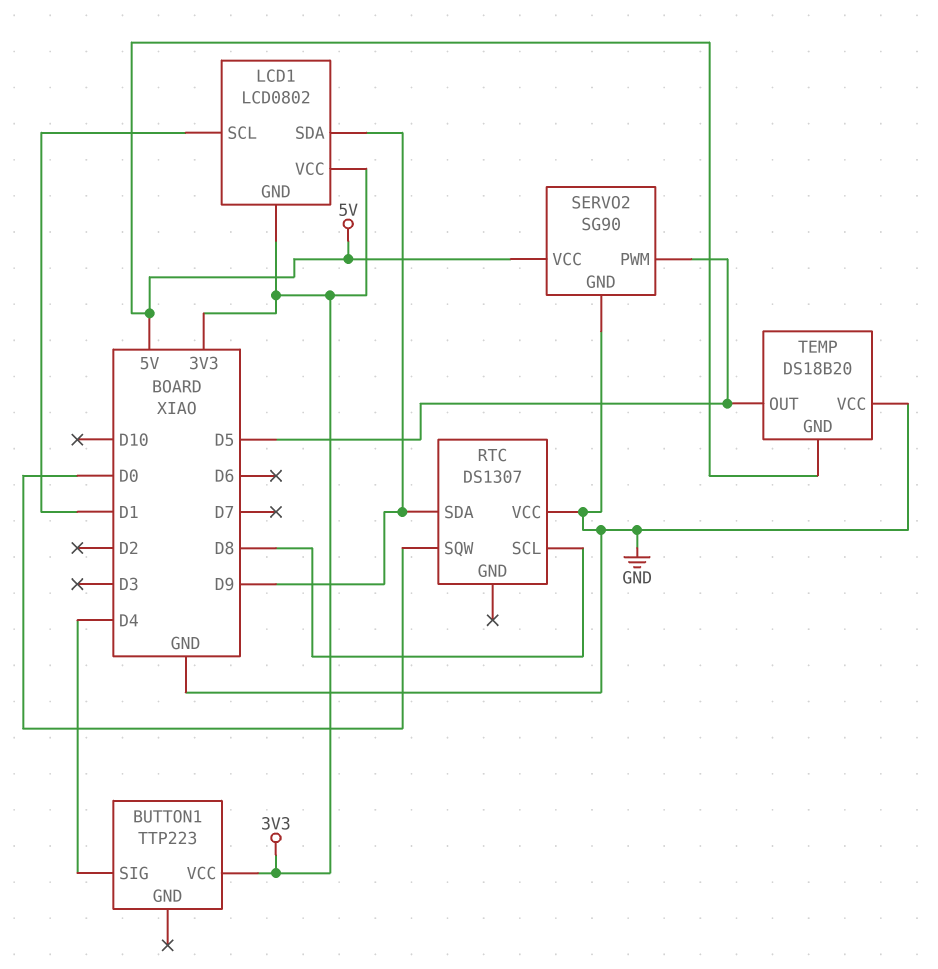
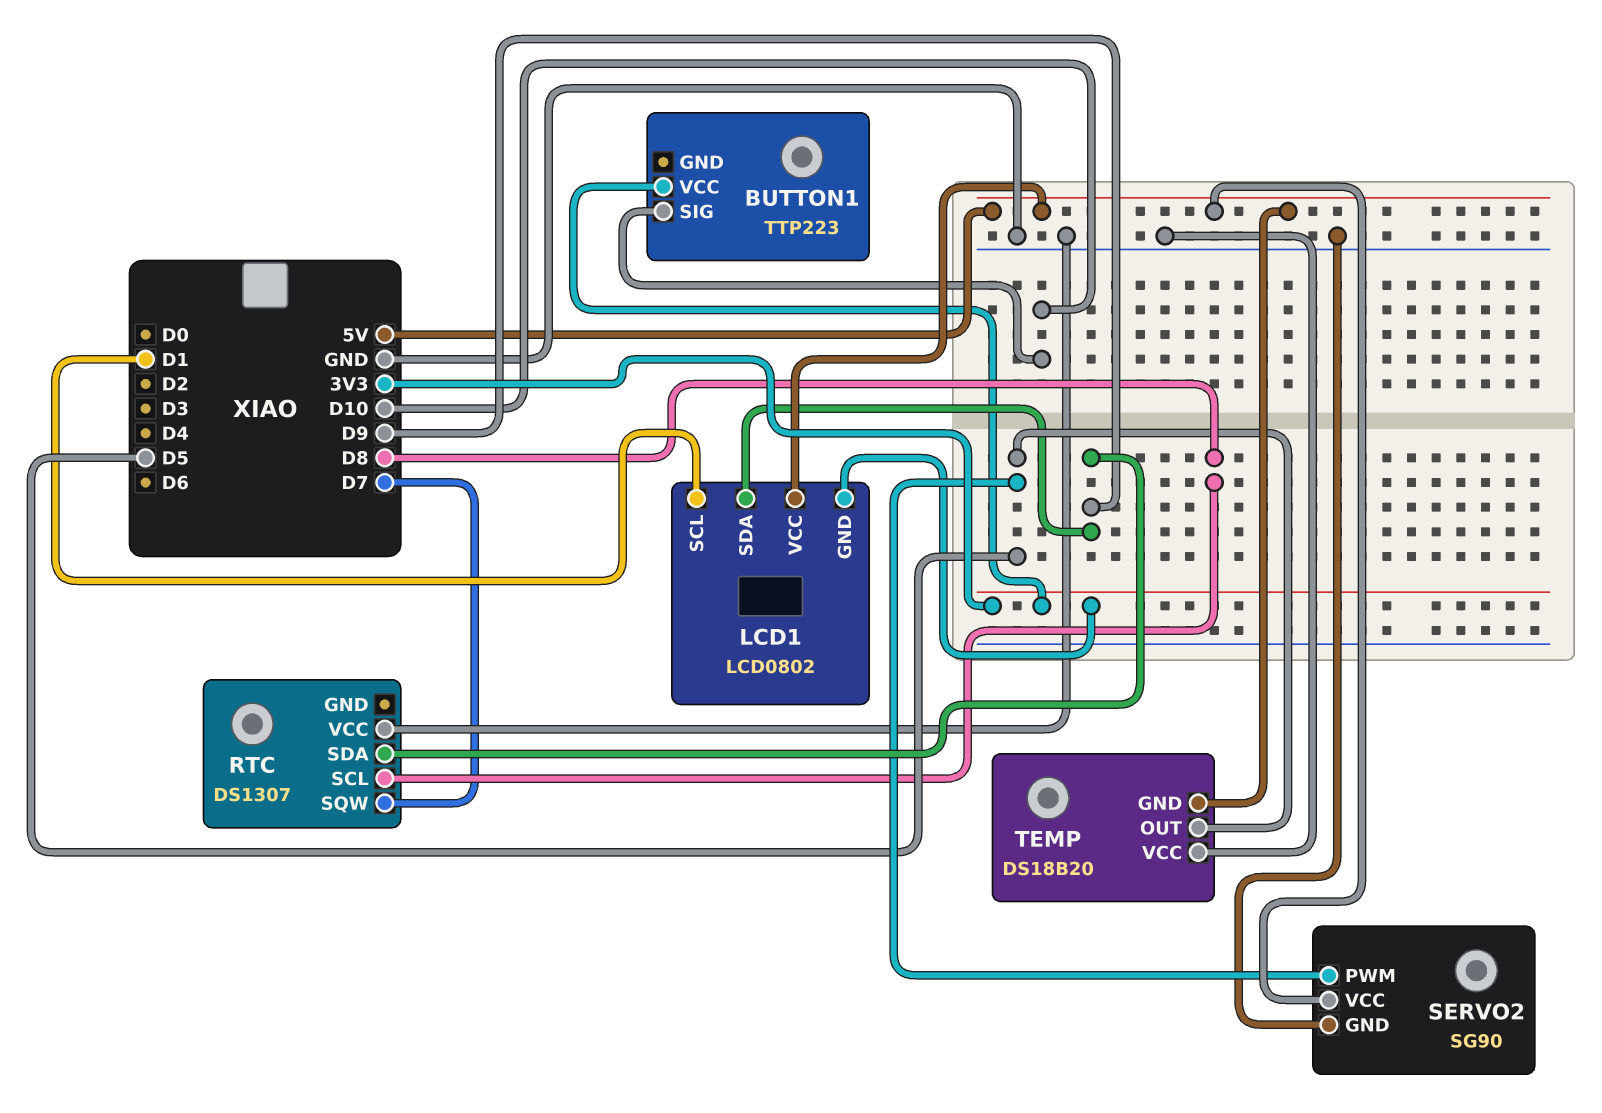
BUTTON1 pin SIG: D4 -> D10
LCD1 pin VCC: 3V3 -> 5V
RTC pin SQW: D0 -> D7

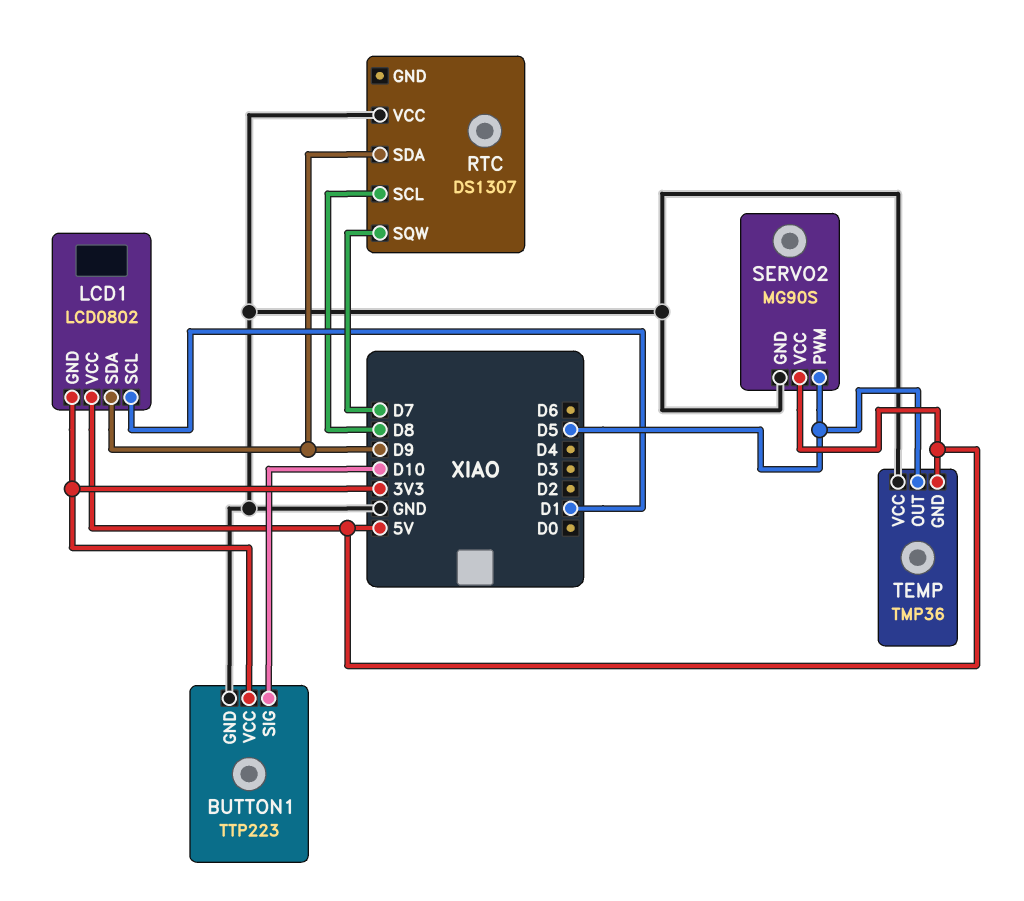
BUTTON1 pin GND: none -> GND
SERVO2: SG90 -> MG90S
TEMP: DS18B20 -> TMP36

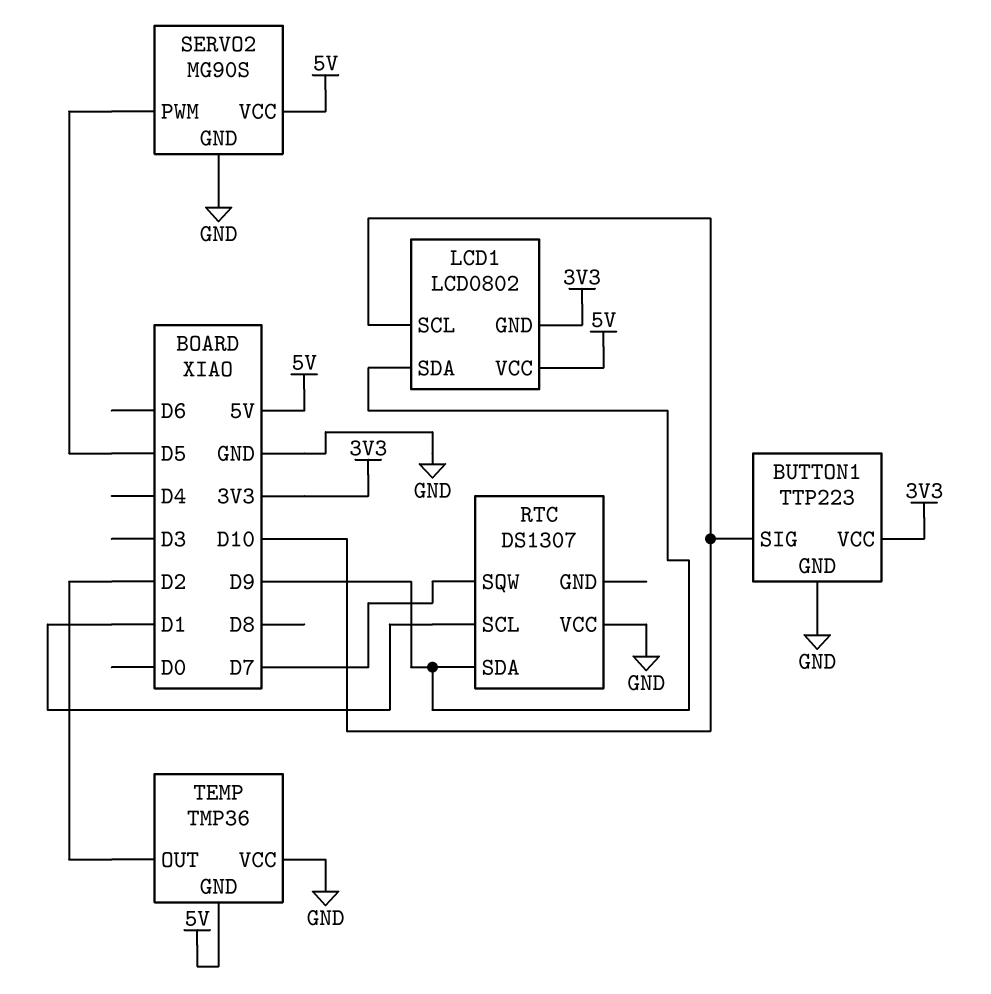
LCD1 pin SCL: D1 -> D10
RTC pin SCL: D8 -> D1
TEMP pin OUT: D5 -> D2

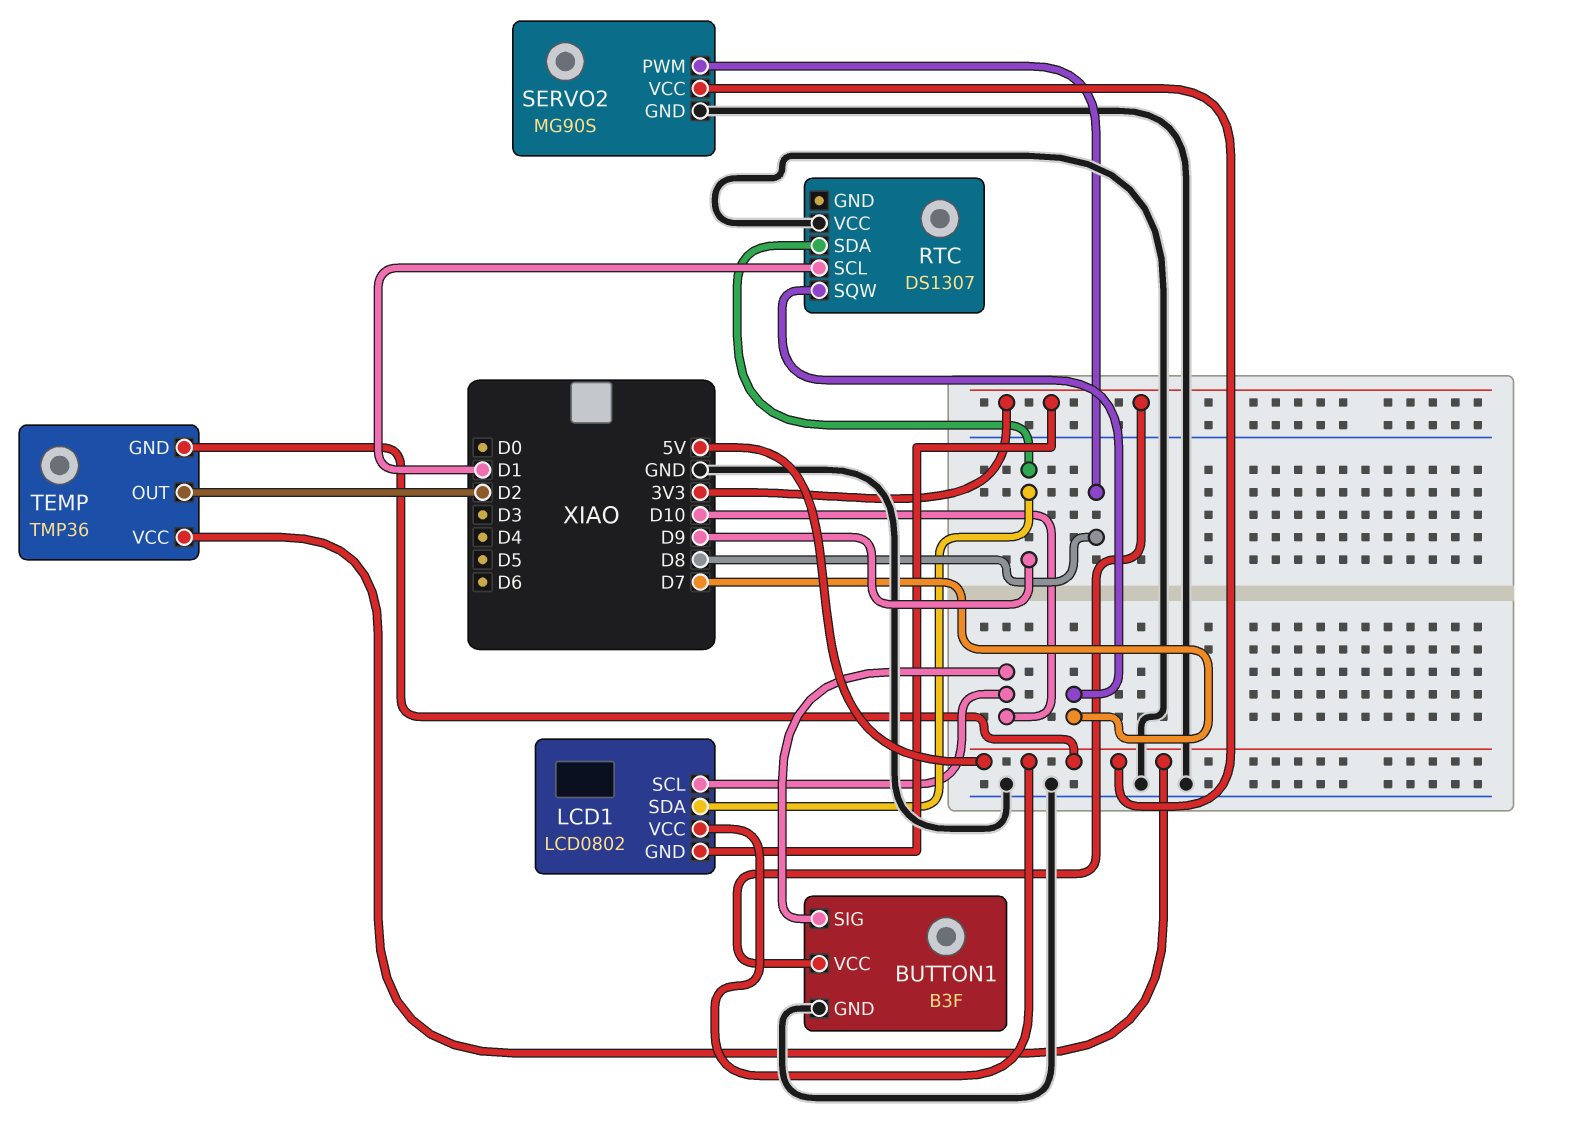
BUTTON1: TTP223 -> B3F
SERVO2 pin PWM: D5 -> D8
TEMP pin VCC: GND -> 5V

